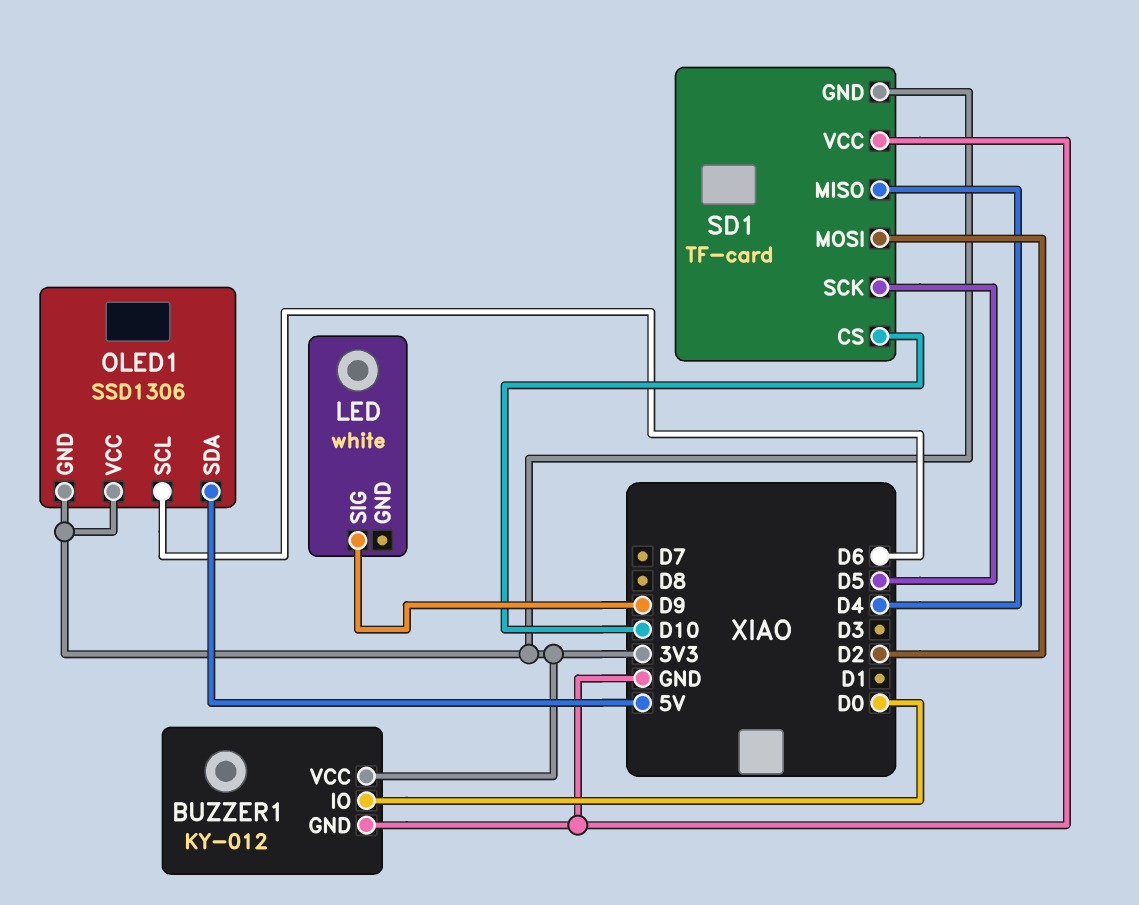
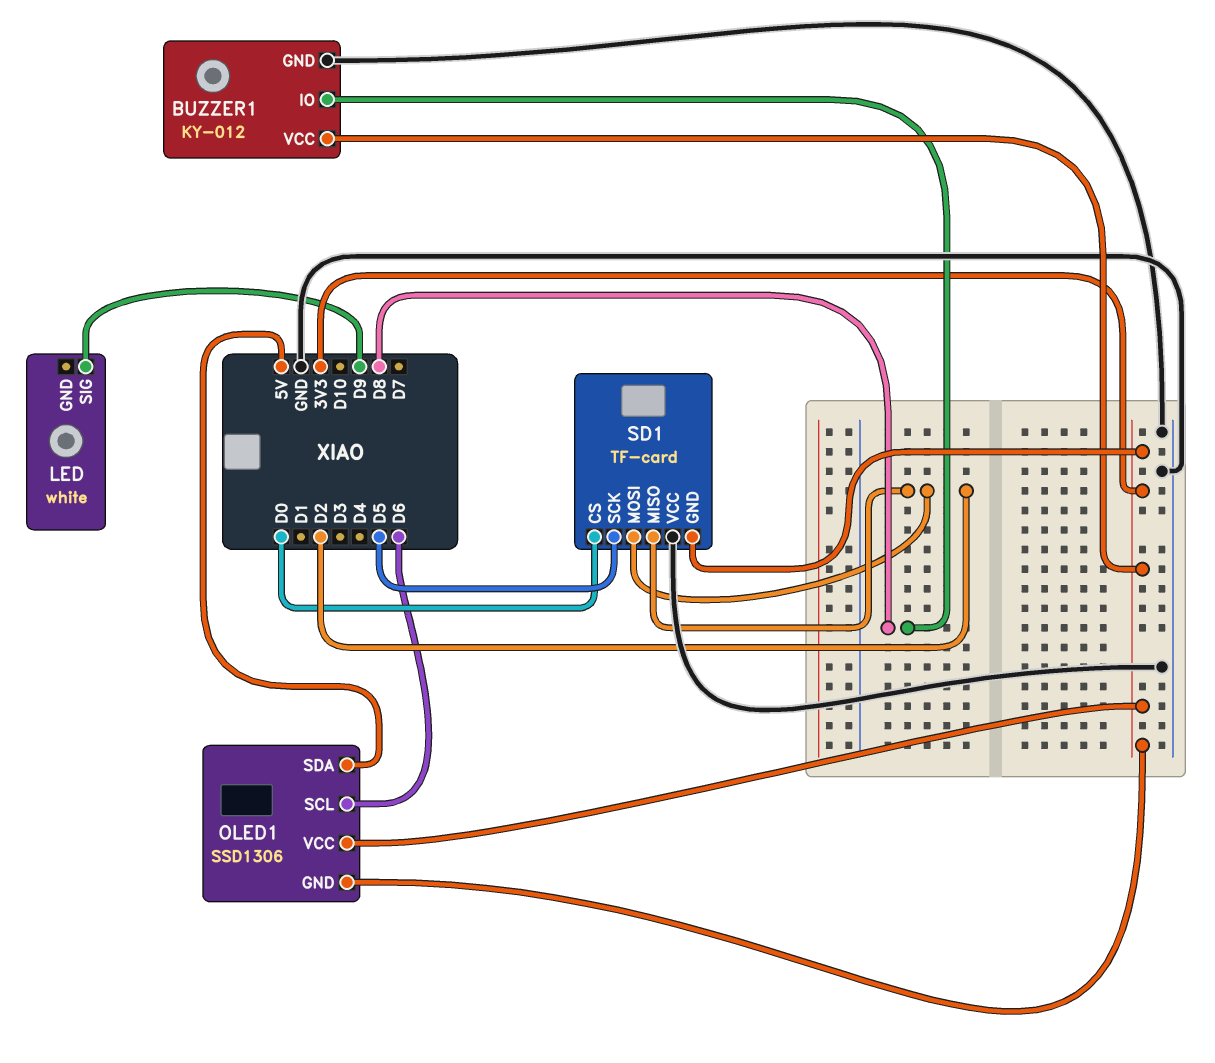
BUZZER1 pin IO: D0 -> D8
SD1 pin CS: D10 -> D0
SD1 pin MISO: D4 -> D2

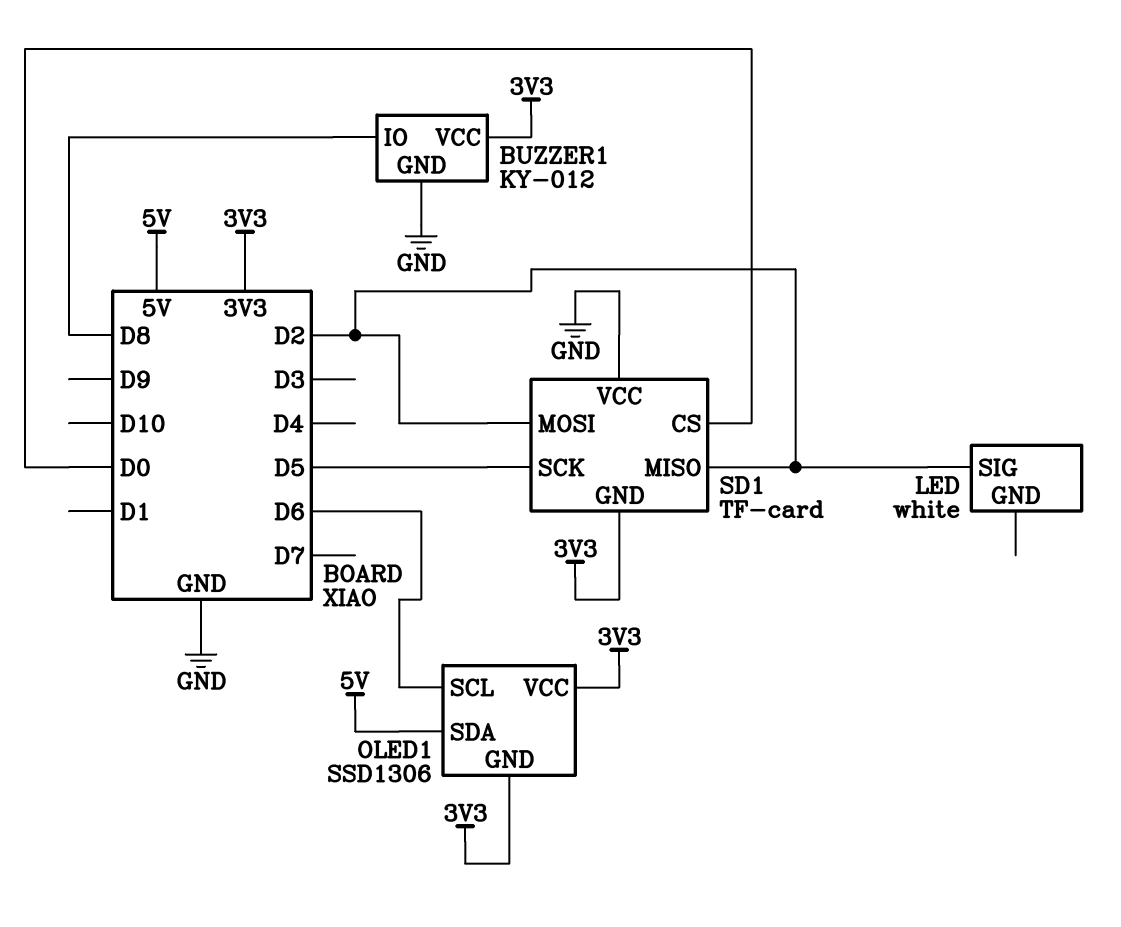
LED pin SIG: D9 -> D2

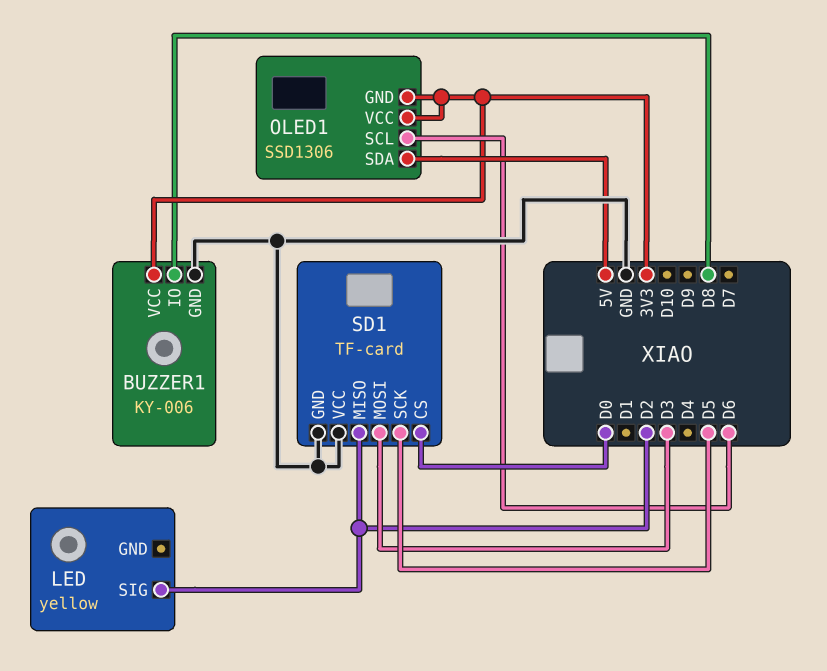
BUZZER1: KY-012 -> KY-006
LED: white -> yellow
SD1 pin GND: 3V3 -> GND
SD1 pin MOSI: D2 -> D3

